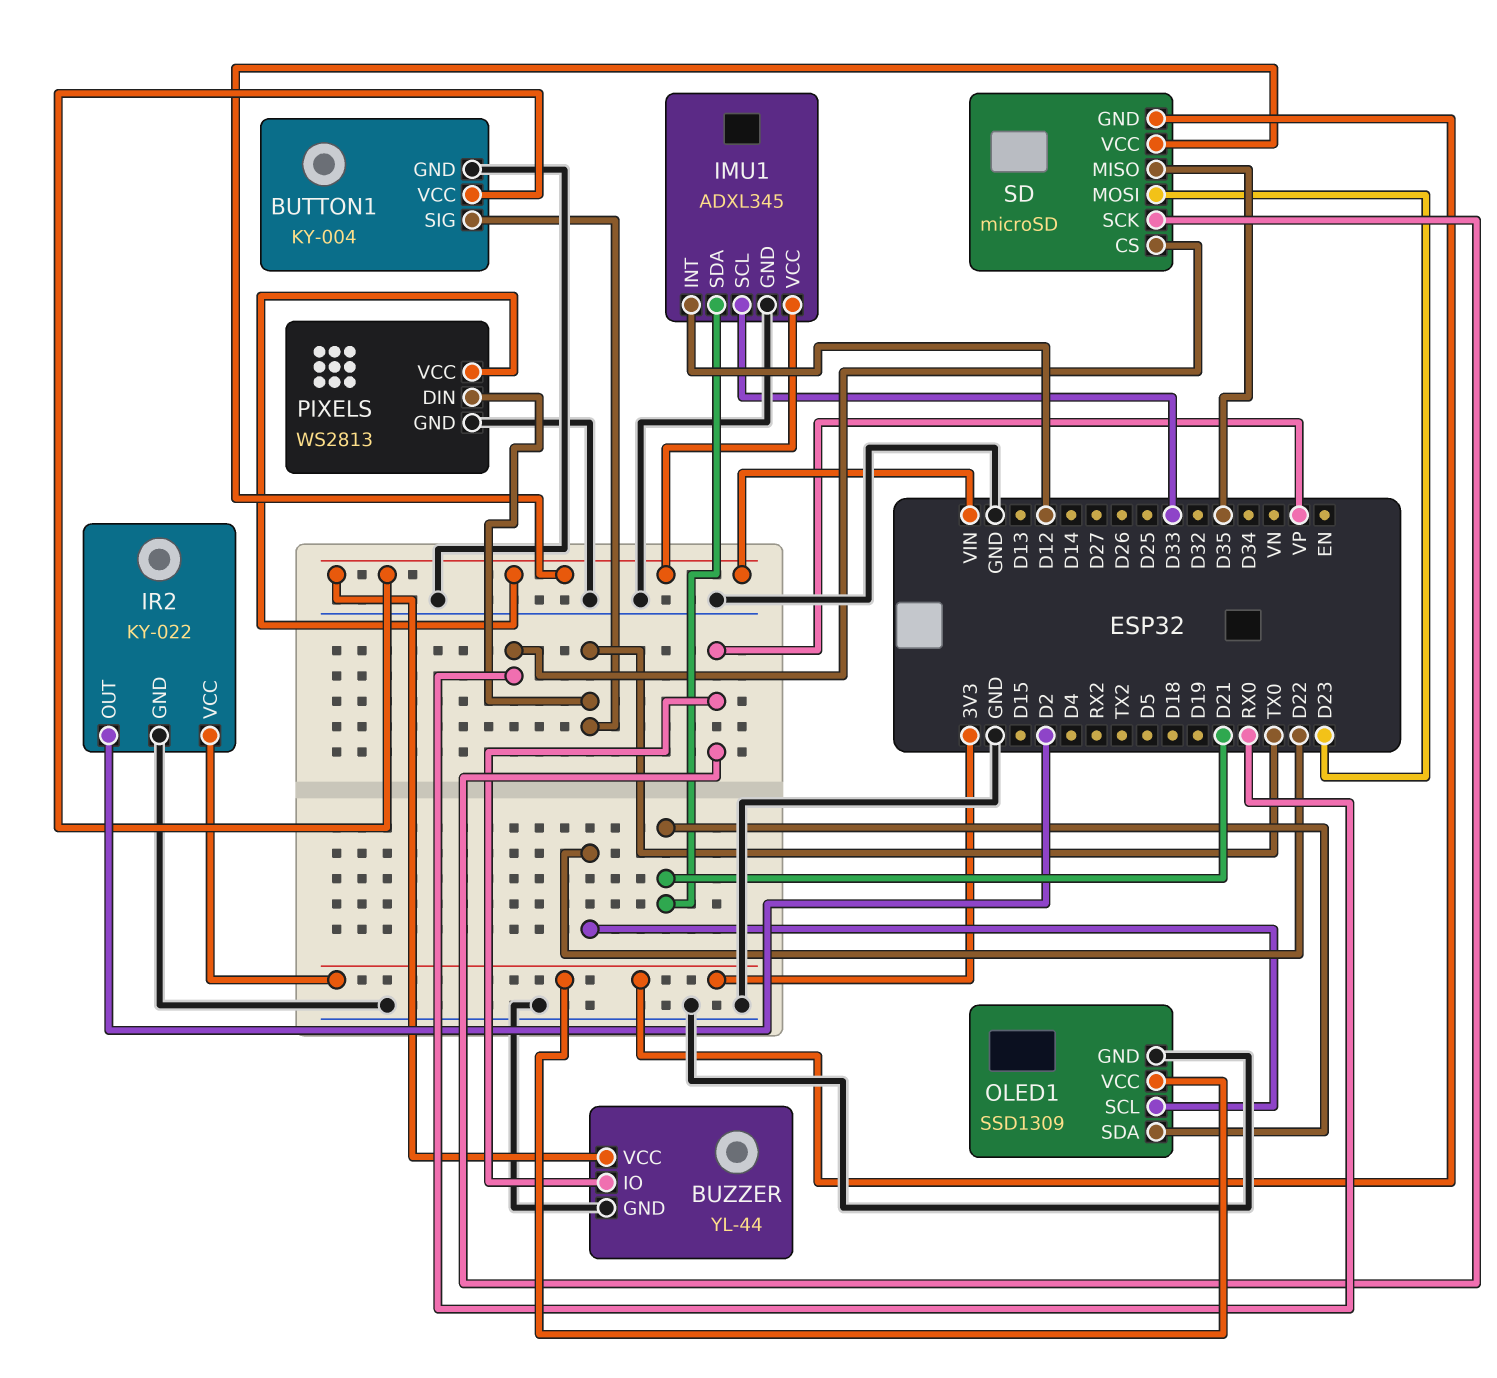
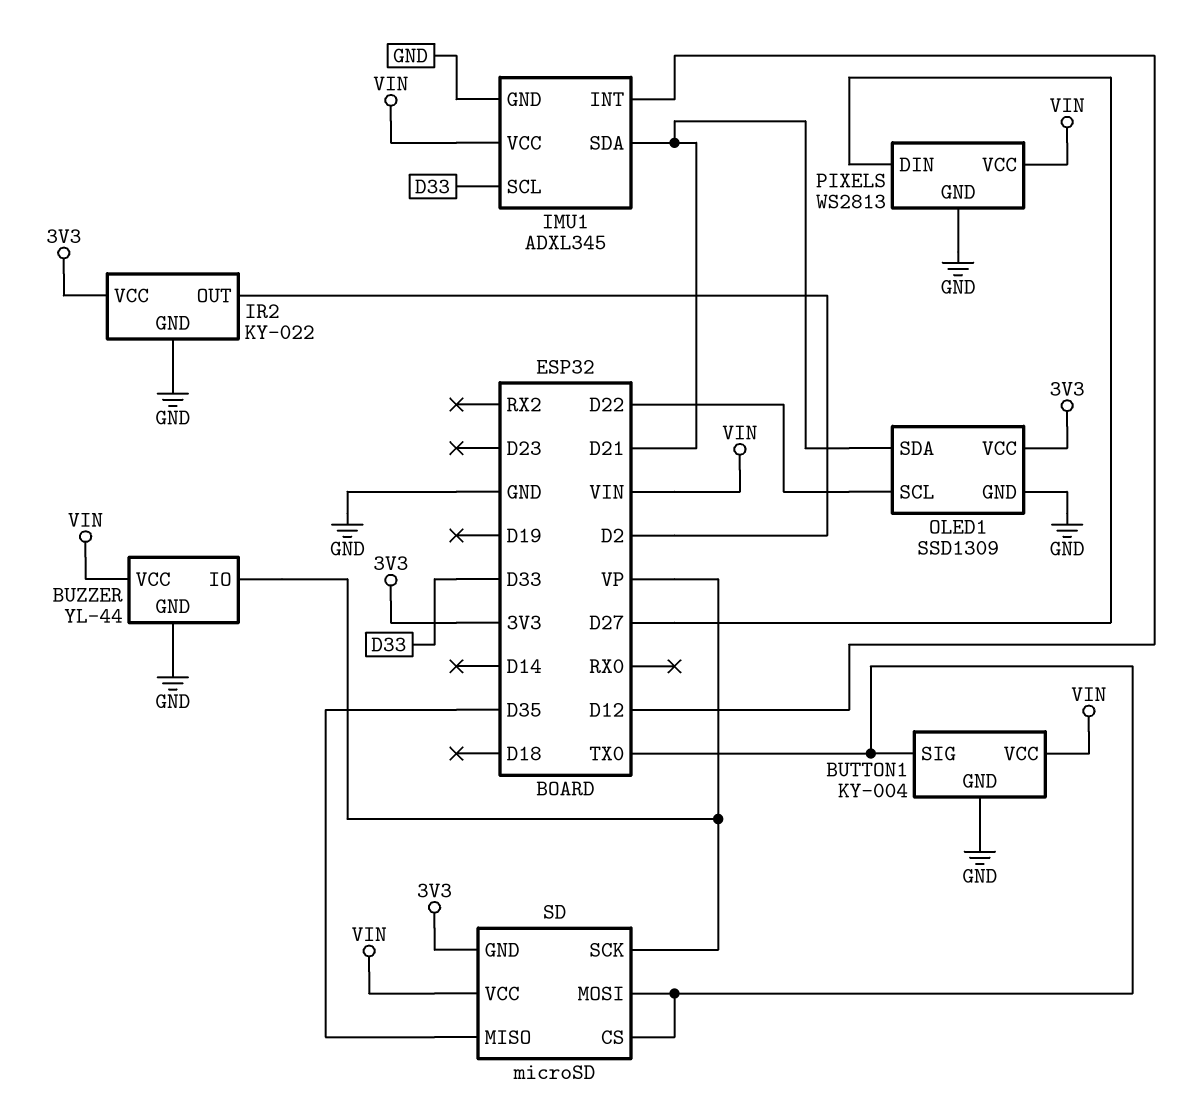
PIXELS pin DIN: TX0 -> D27
SD pin CS: RX0 -> TX0
SD pin MOSI: D23 -> TX0

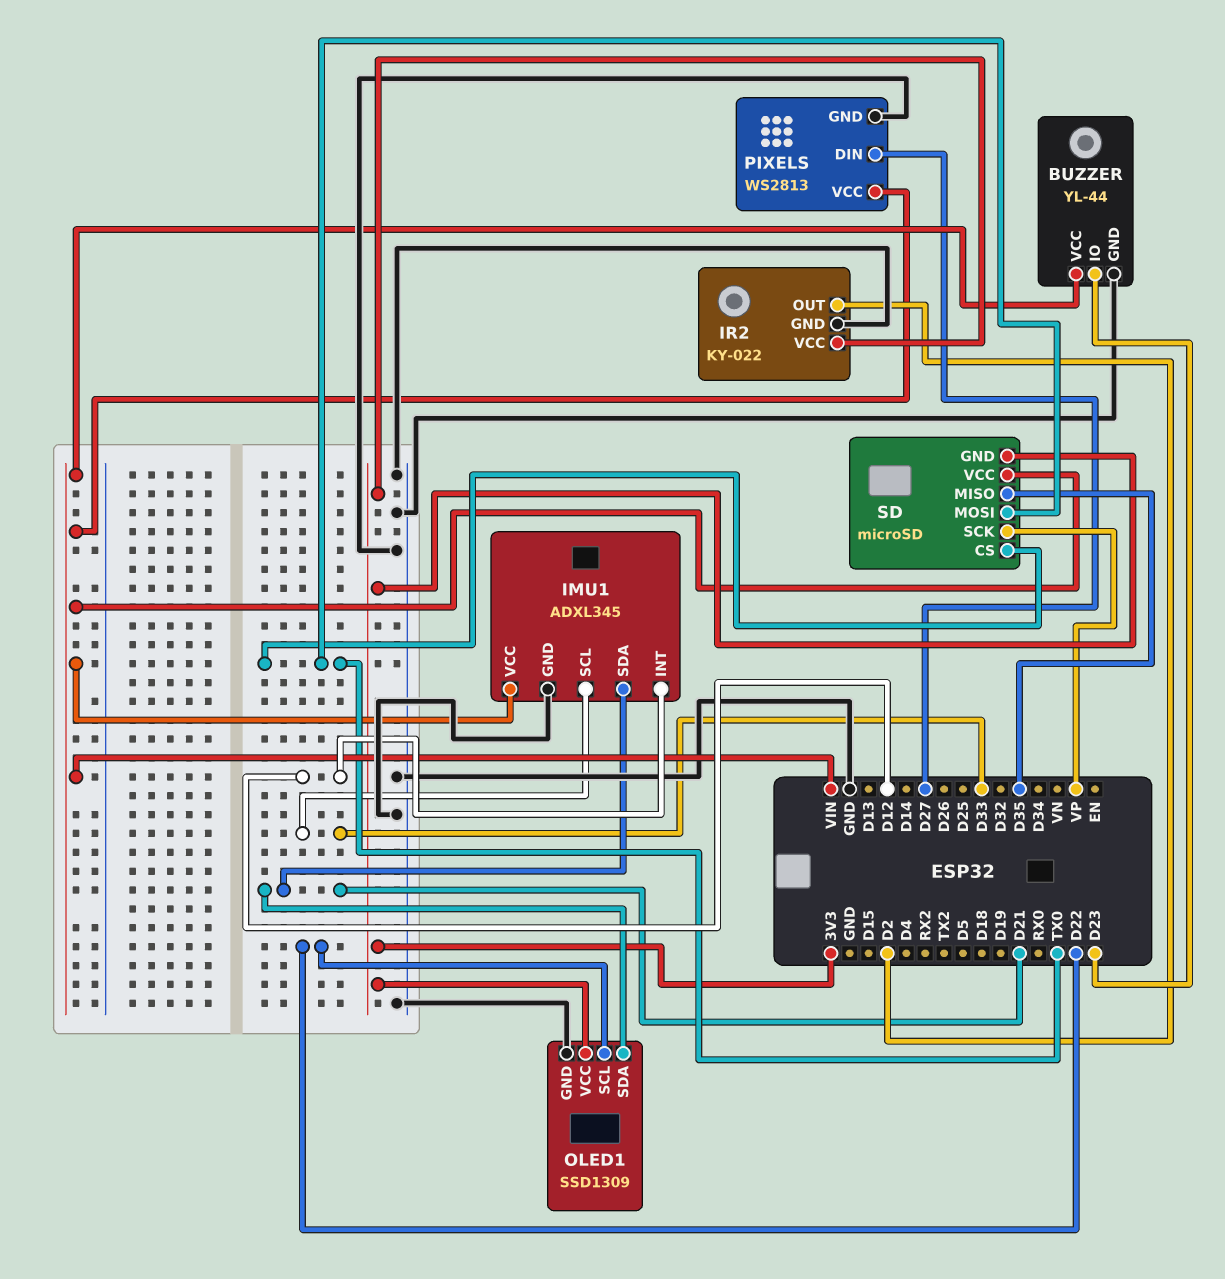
BUTTON1: KY-004 -> none
BUTTON1 pin GND: GND -> none
BUTTON1 pin SIG: TX0 -> none
BUTTON1 pin VCC: VIN -> none
BUZZER pin IO: VP -> D23

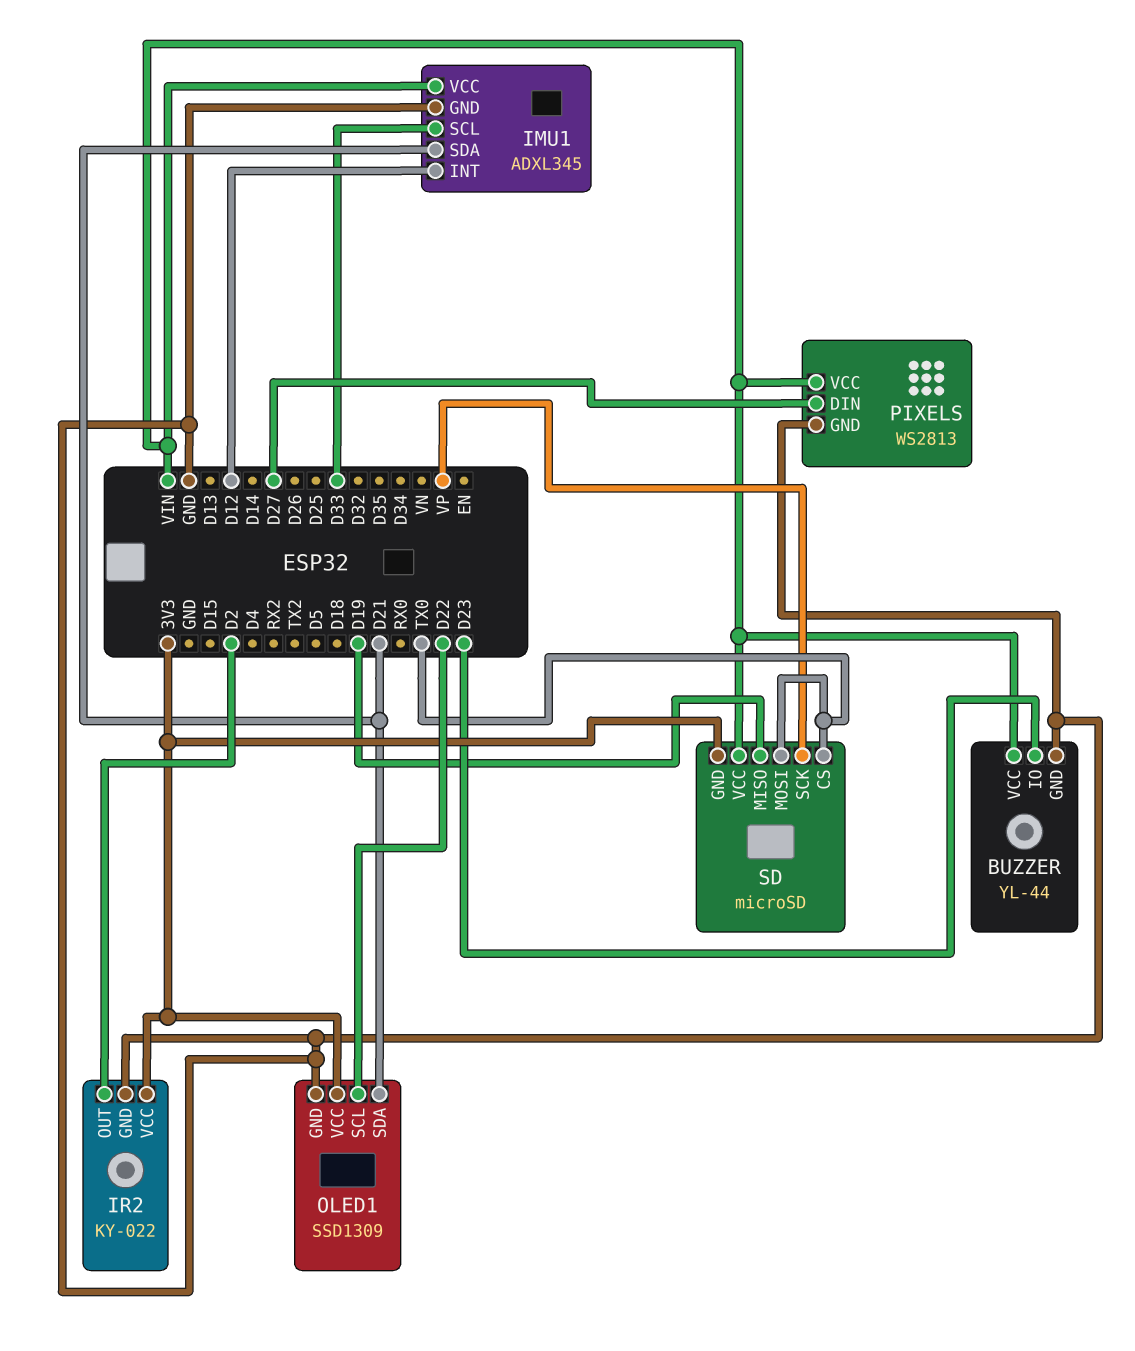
SD pin MISO: D35 -> D19

